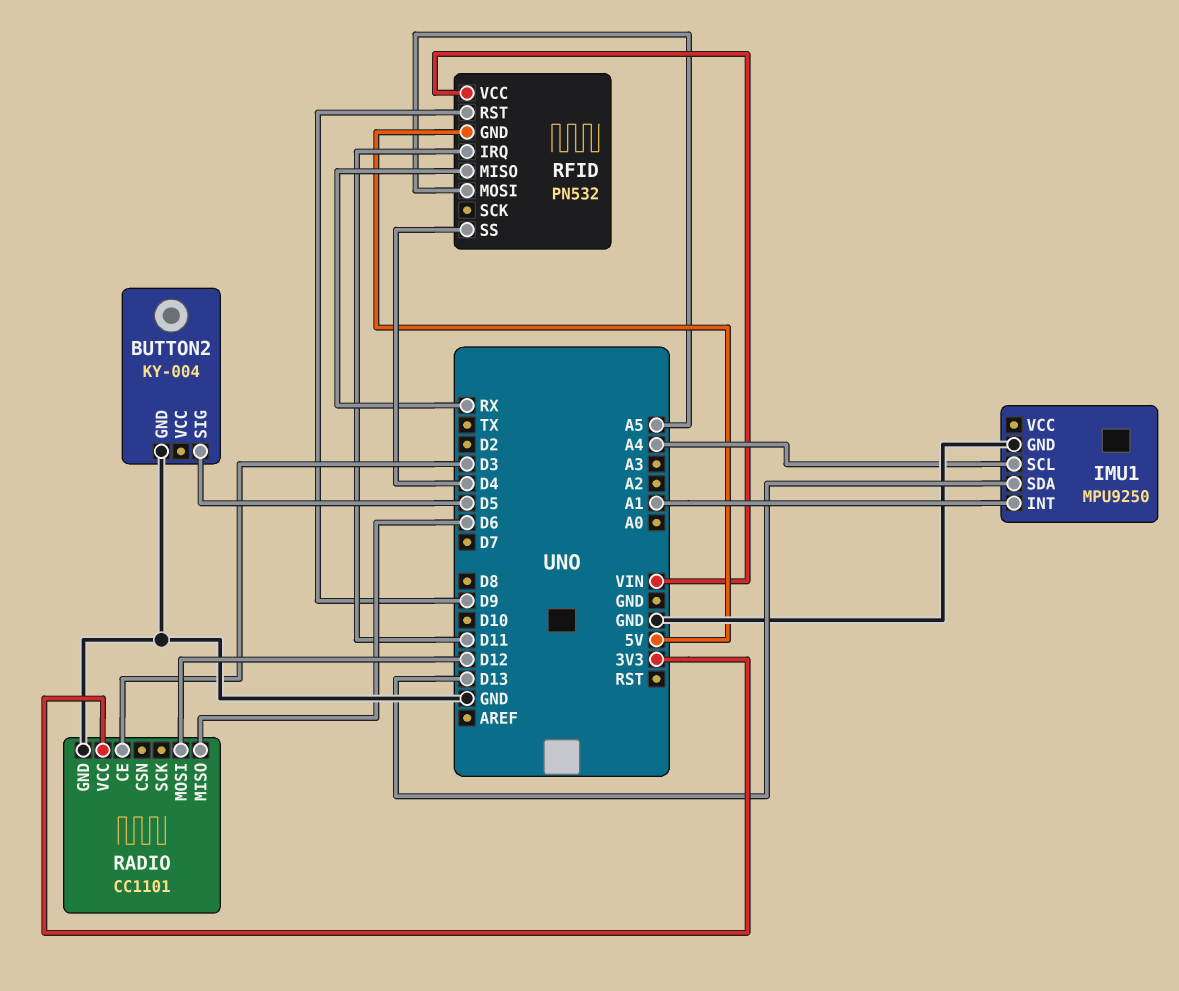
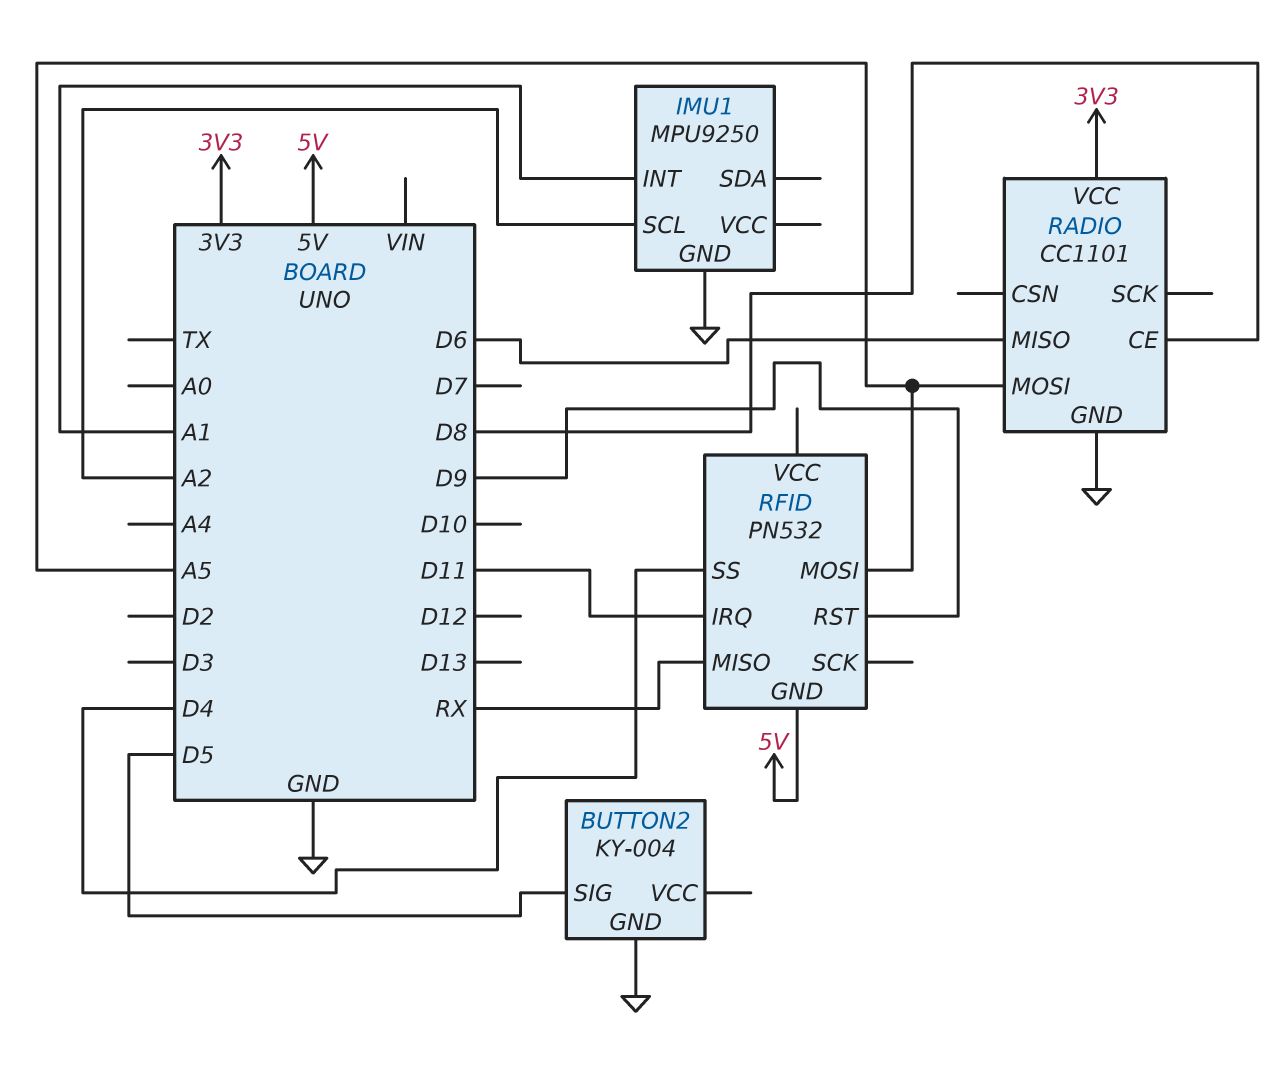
IMU1 pin SCL: A4 -> A2
IMU1 pin SDA: D13 -> none
RADIO pin CE: D3 -> D8
RADIO pin MOSI: D12 -> A5
RFID pin VCC: VIN -> none

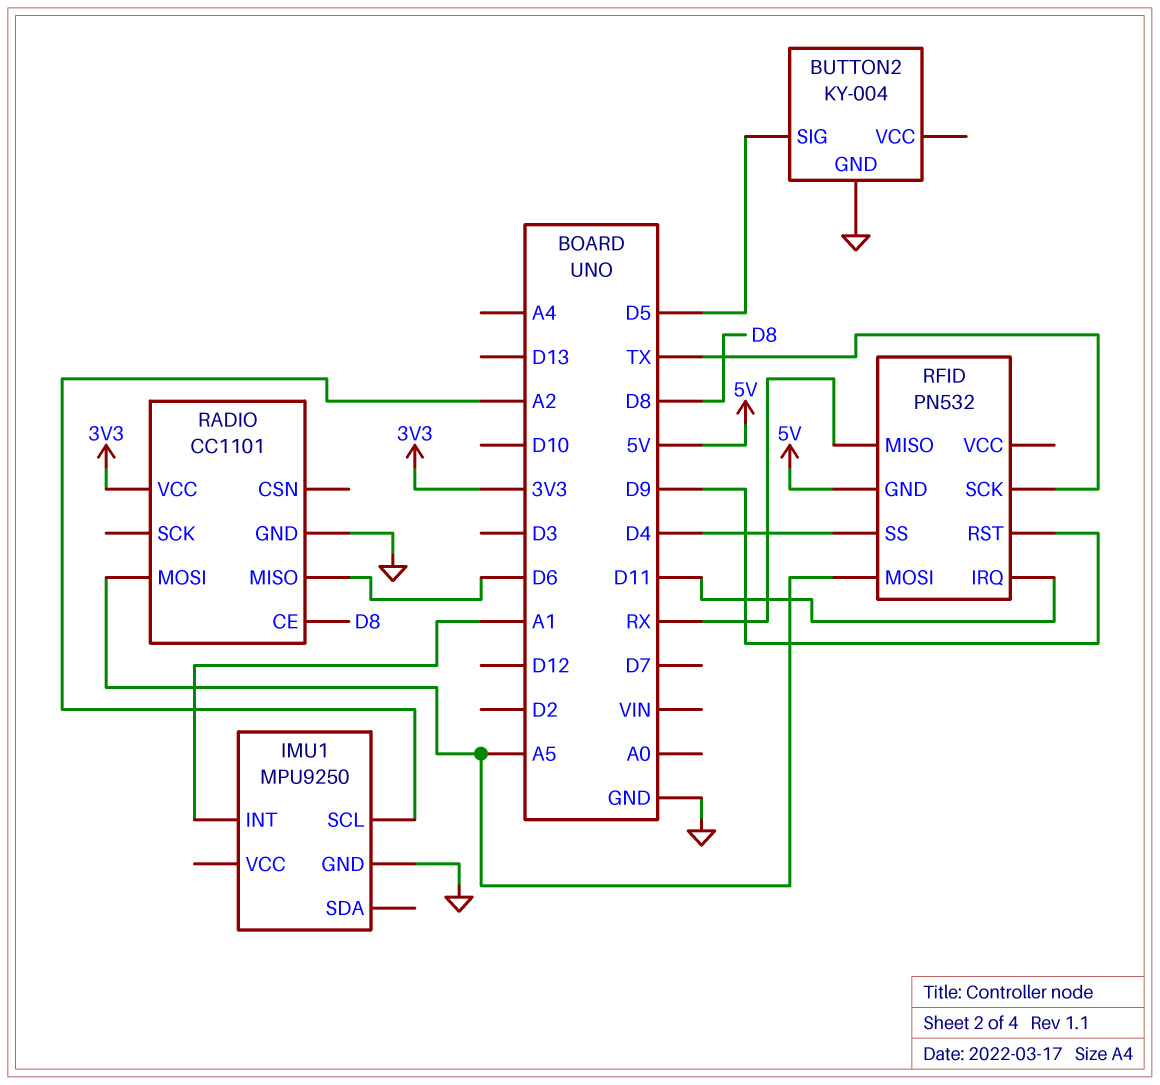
RFID pin SCK: none -> TX

